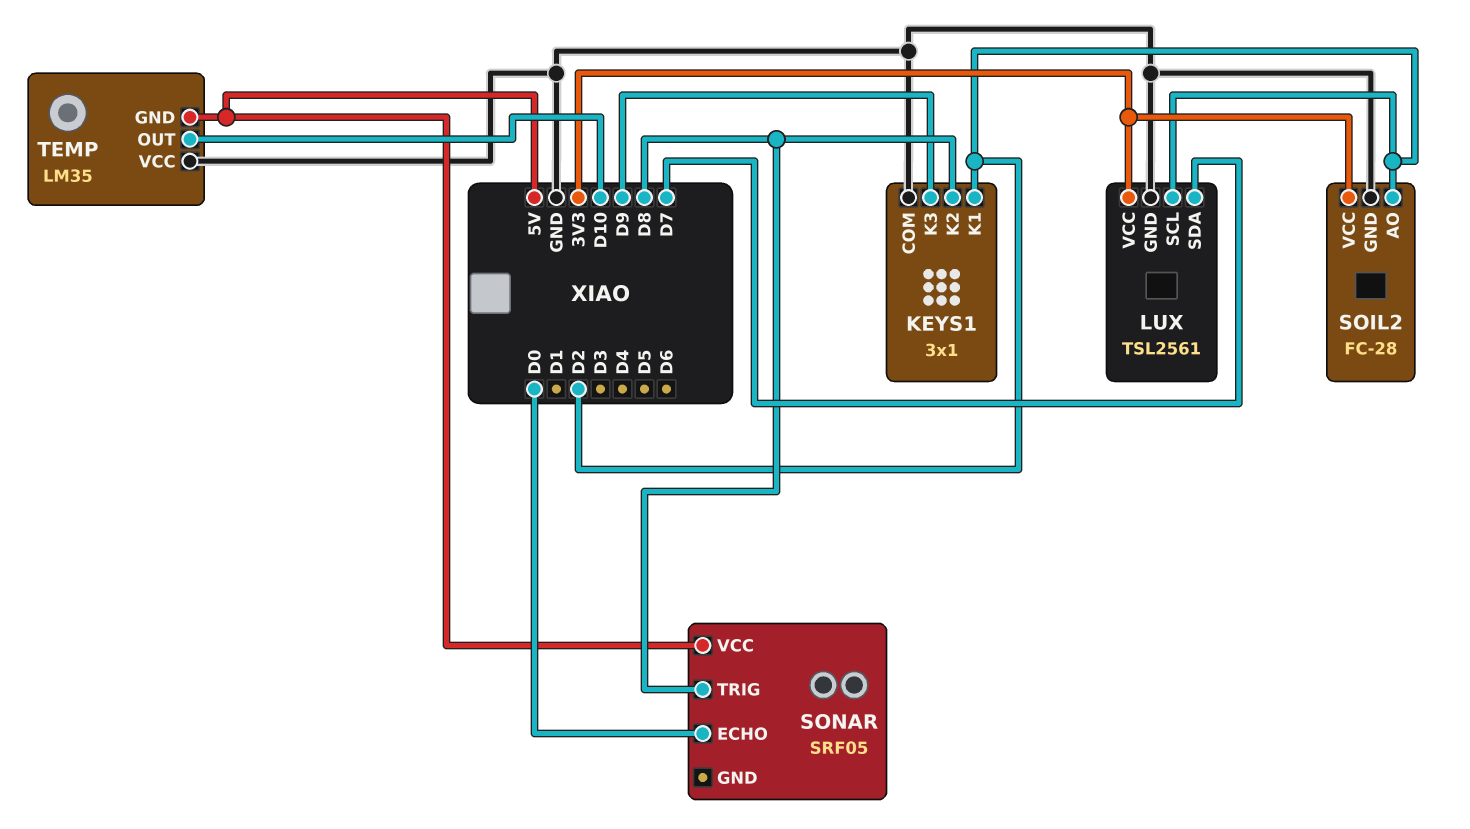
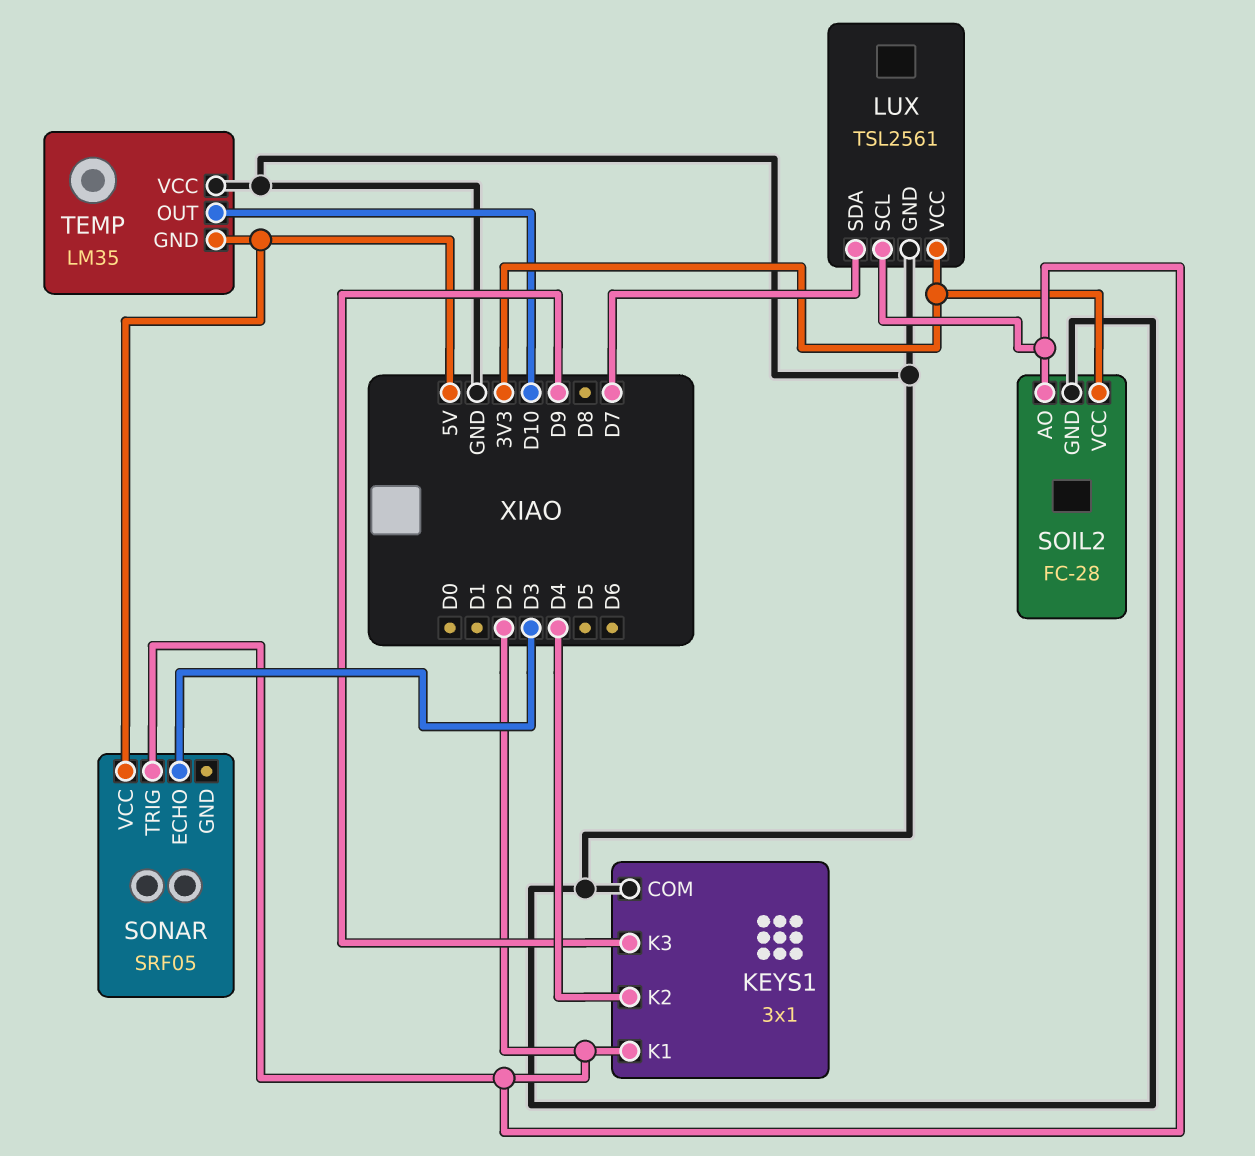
KEYS1 pin K2: D8 -> D4
SONAR pin ECHO: D0 -> D3
SONAR pin TRIG: D8 -> D2

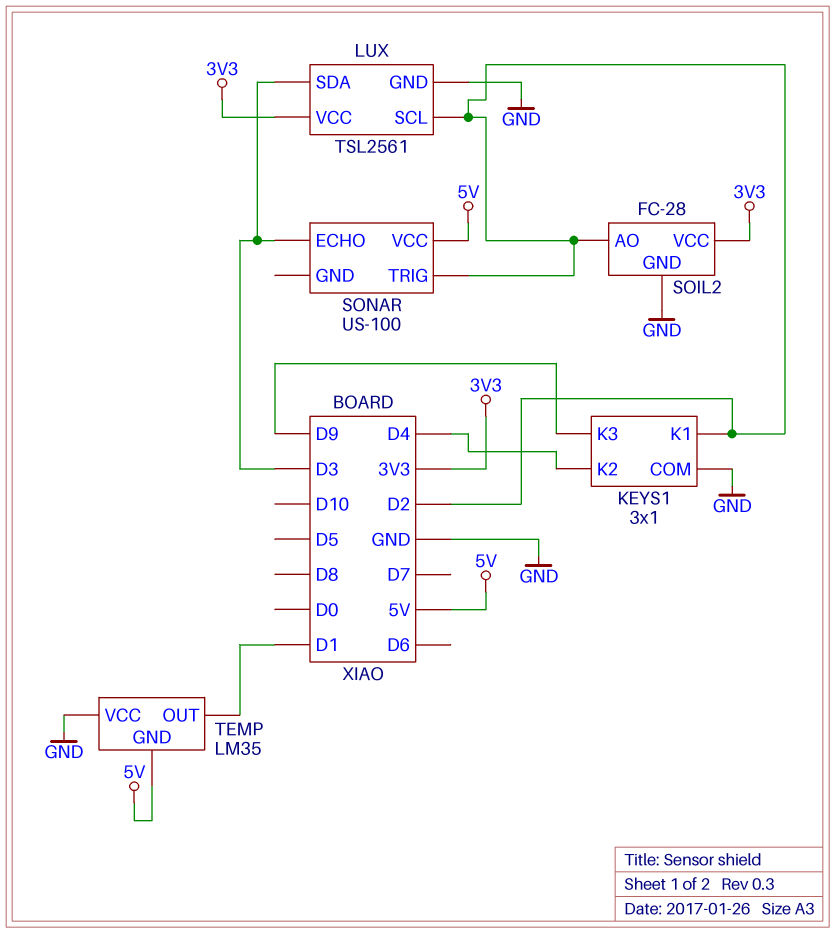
LUX pin SDA: D7 -> D3
SONAR: SRF05 -> US-100
TEMP pin OUT: D10 -> D1

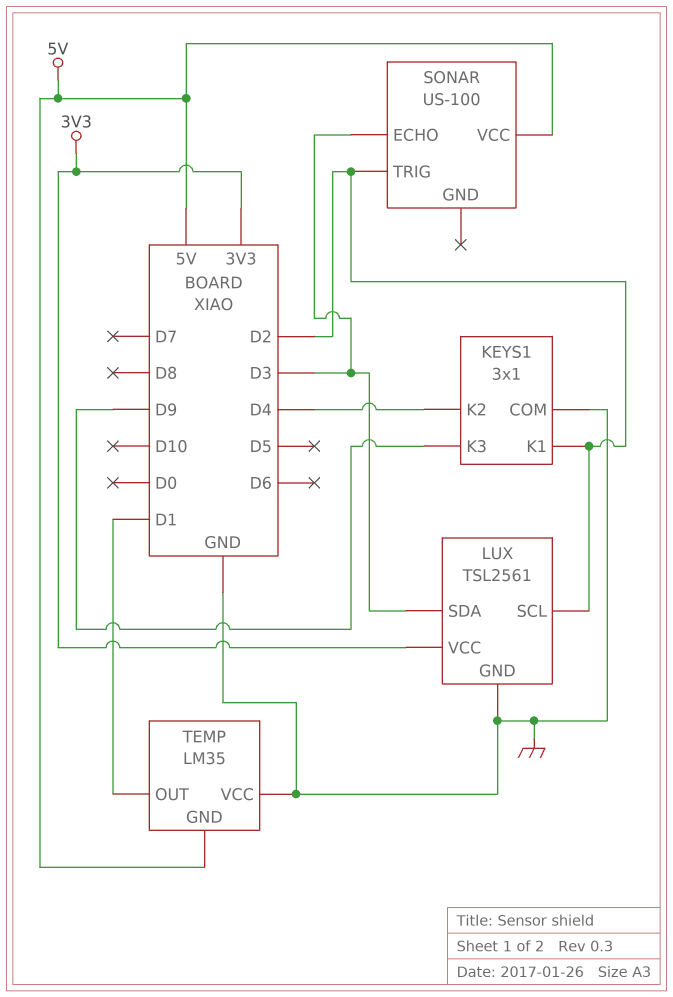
SOIL2: FC-28 -> none
SOIL2 pin AO: D2 -> none
SOIL2 pin GND: GND -> none
SOIL2 pin VCC: 3V3 -> none

